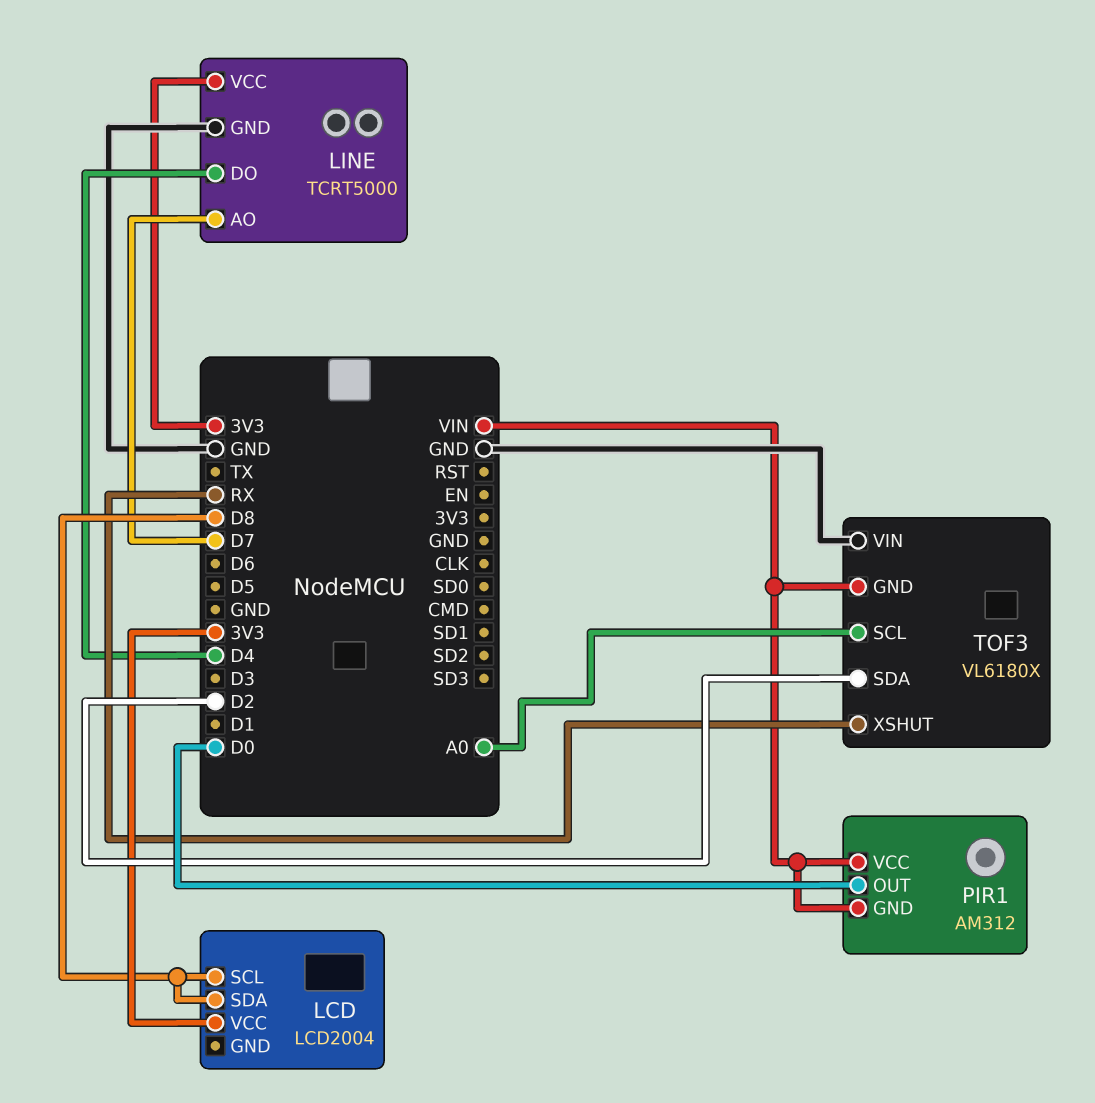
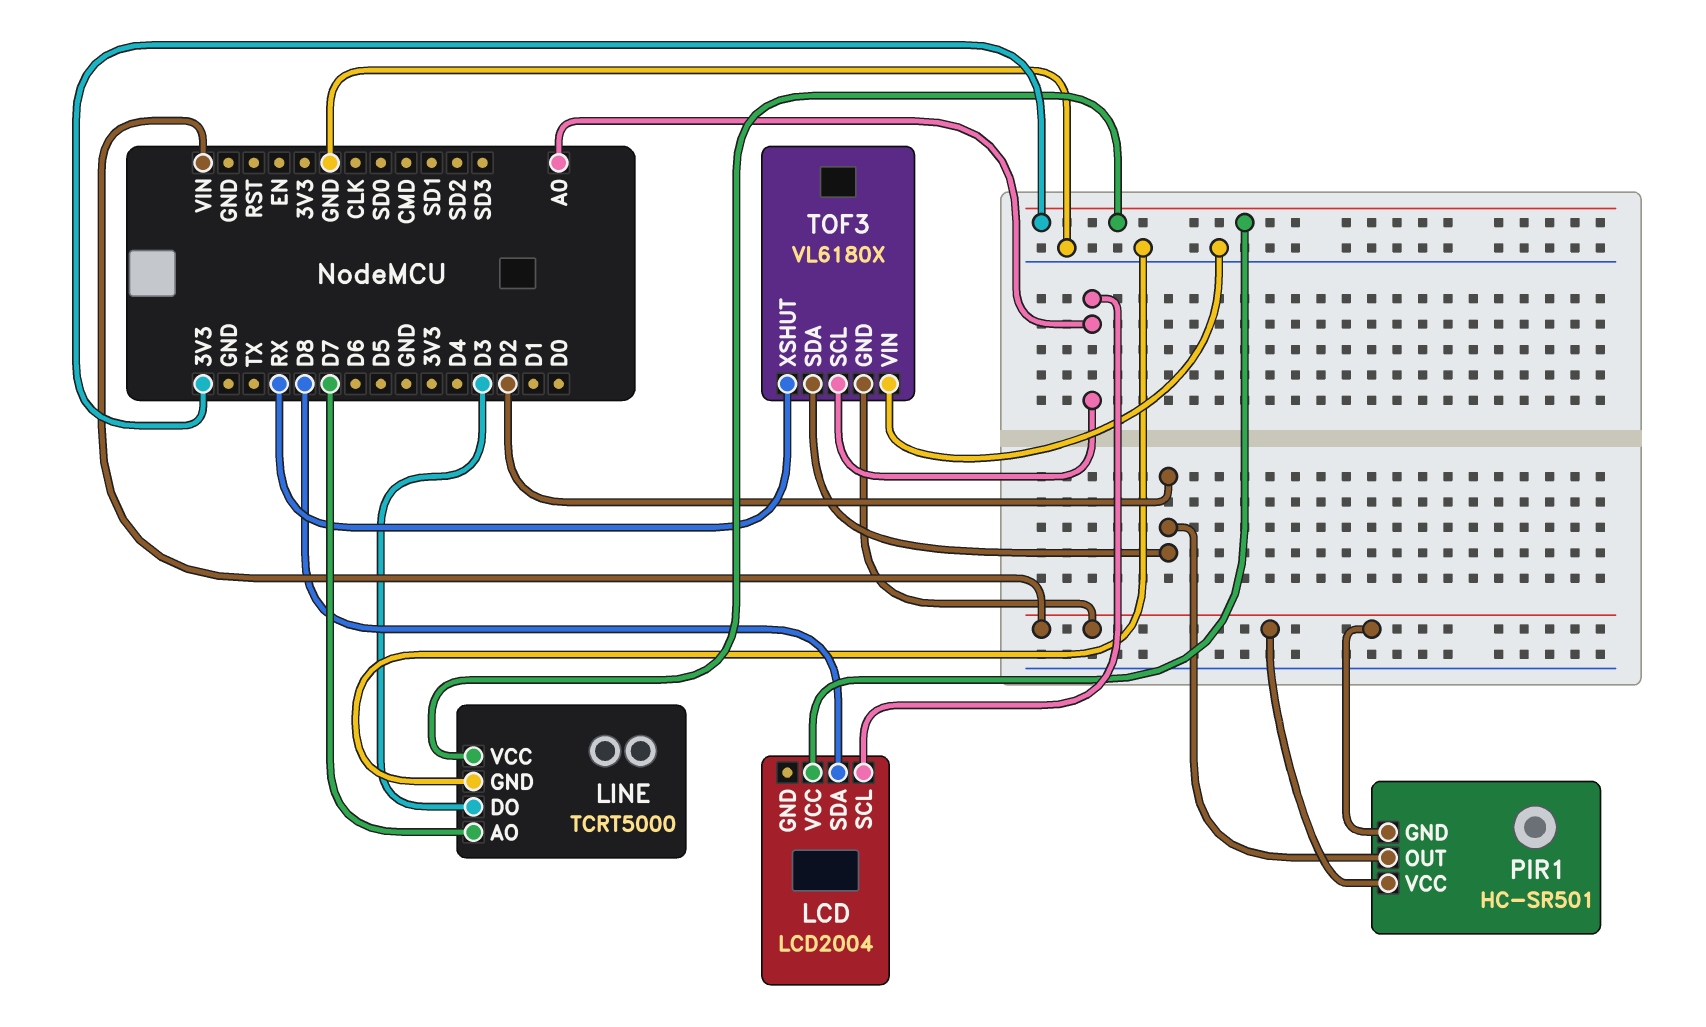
LCD pin SCL: D8 -> A0
LINE pin DO: D4 -> D3
PIR1: AM312 -> HC-SR501
PIR1 pin OUT: D0 -> D2

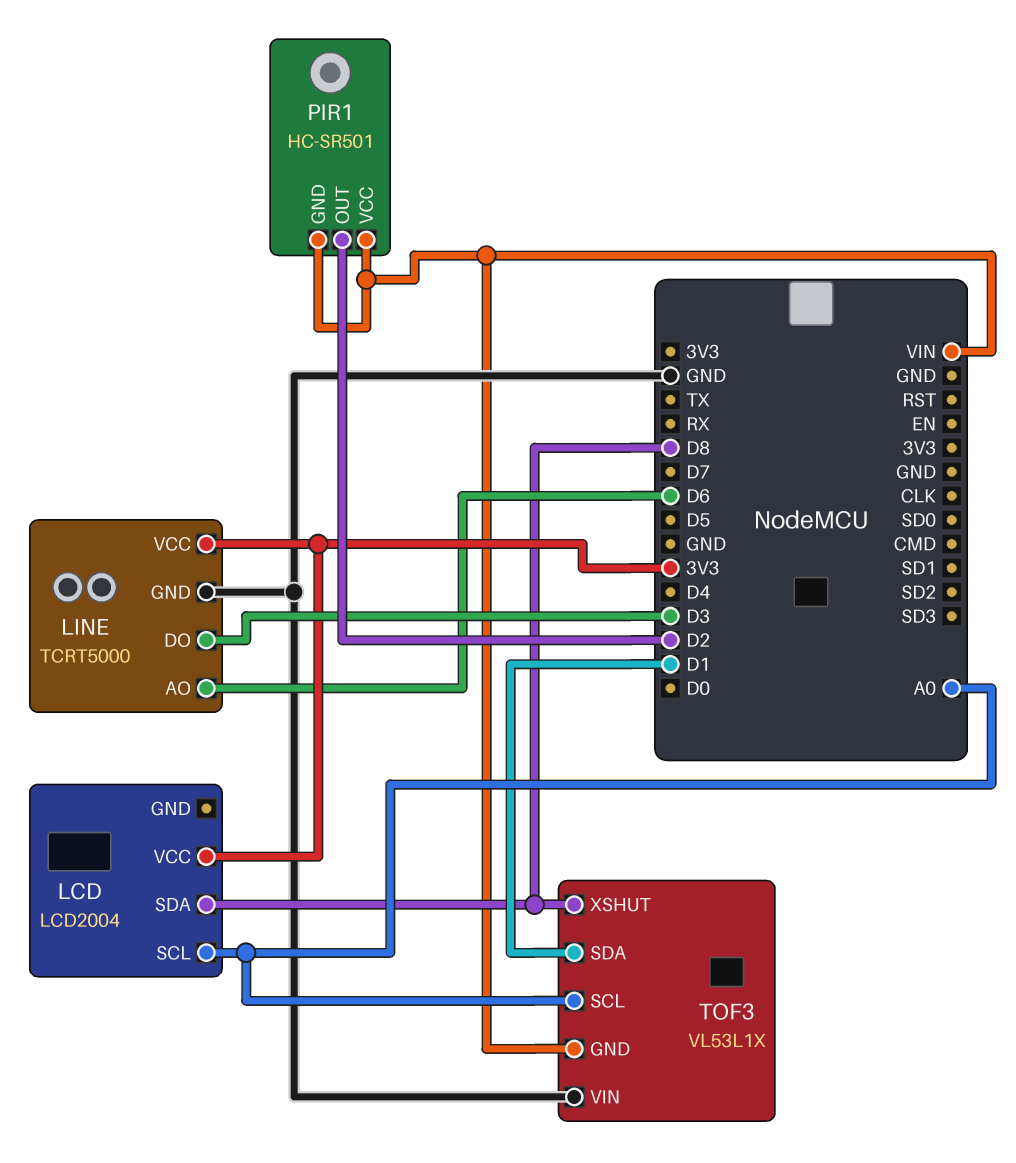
LINE pin AO: D7 -> D6
TOF3: VL6180X -> VL53L1X
TOF3 pin SDA: D2 -> D1
TOF3 pin XSHUT: RX -> D8

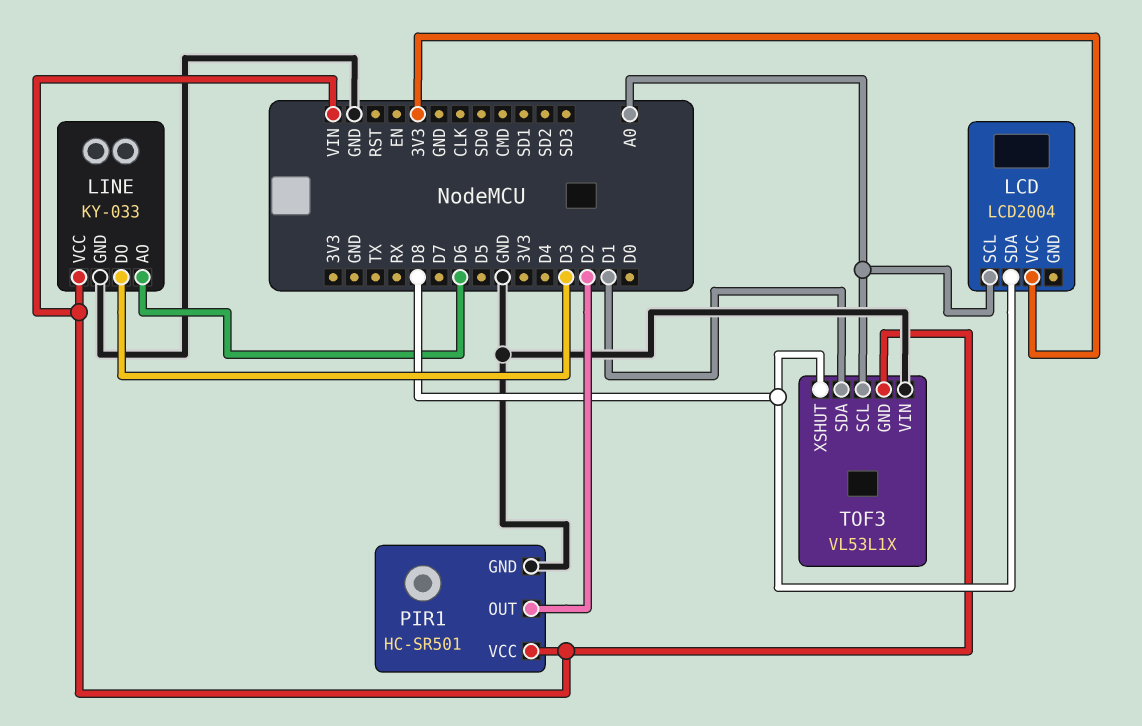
LINE: TCRT5000 -> KY-033
LINE pin VCC: 3V3 -> VIN
PIR1 pin GND: VIN -> GND

